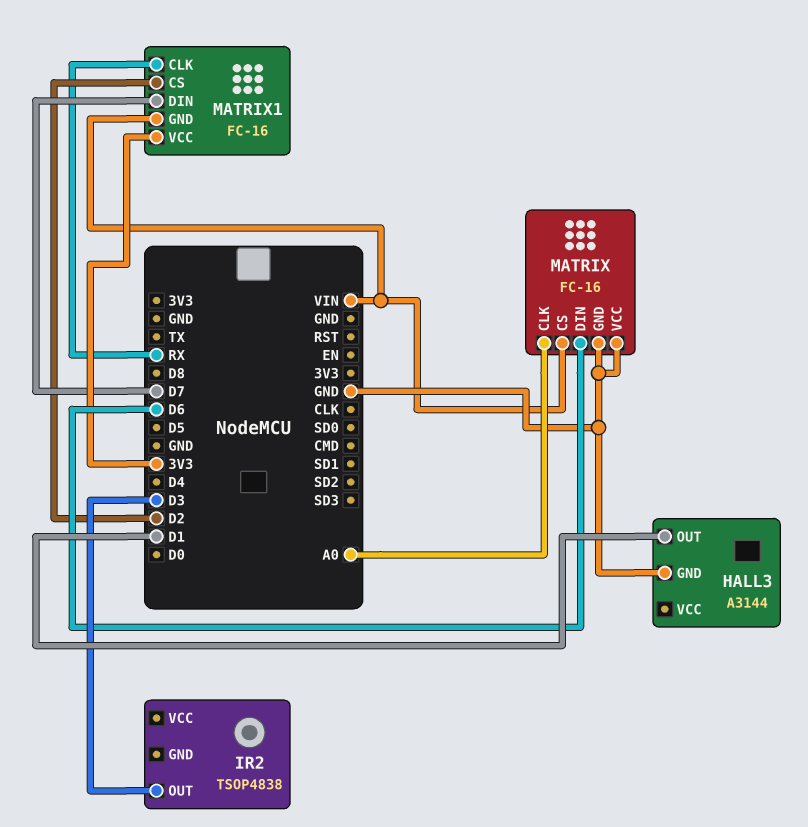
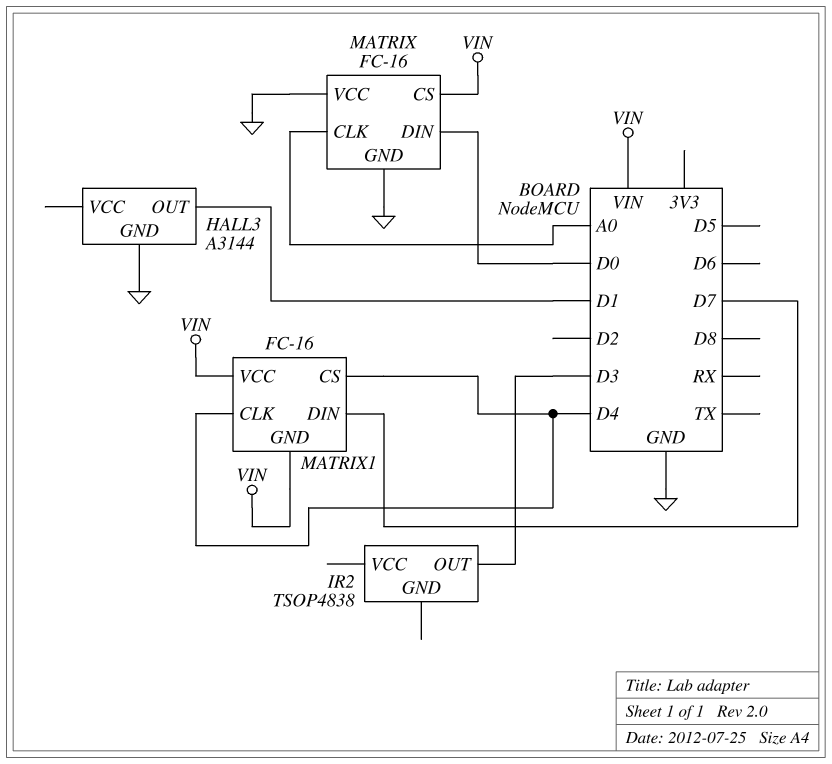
MATRIX pin DIN: D6 -> D0
MATRIX1 pin CLK: RX -> D4
MATRIX1 pin CS: D2 -> D4
MATRIX1 pin VCC: 3V3 -> VIN

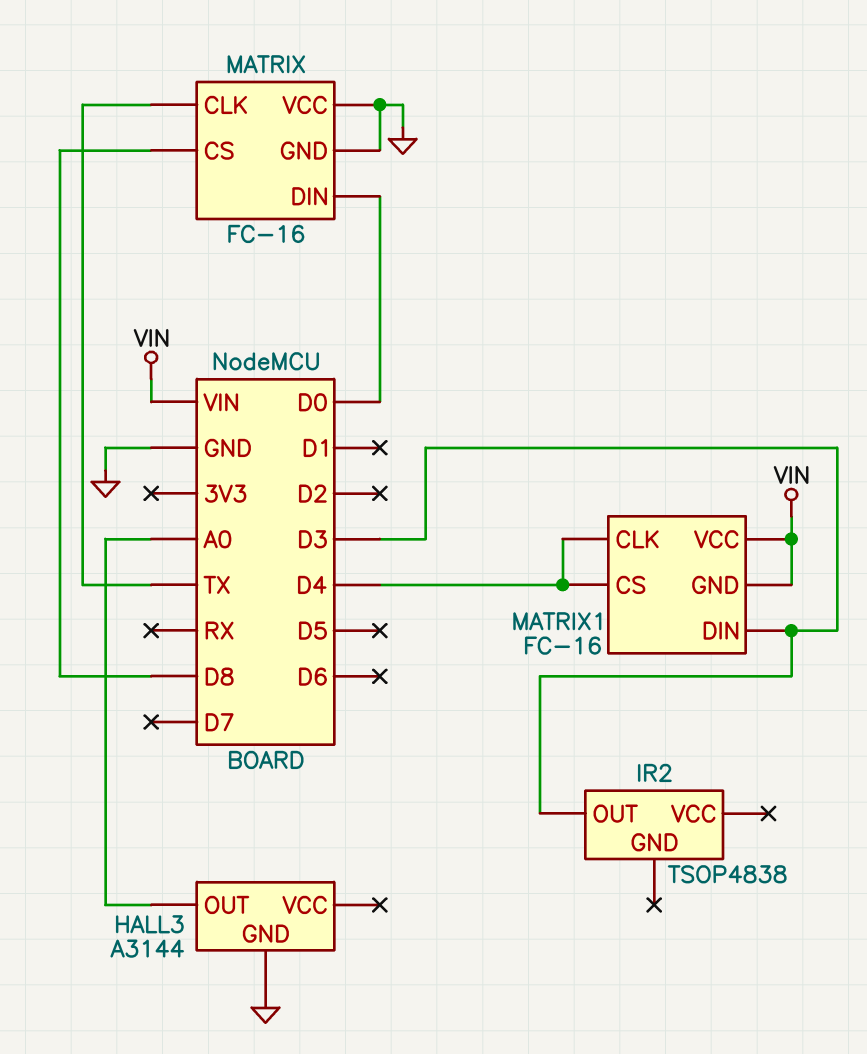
HALL3 pin OUT: D1 -> A0
MATRIX pin CLK: A0 -> TX
MATRIX pin CS: VIN -> D8
MATRIX1 pin DIN: D7 -> D3

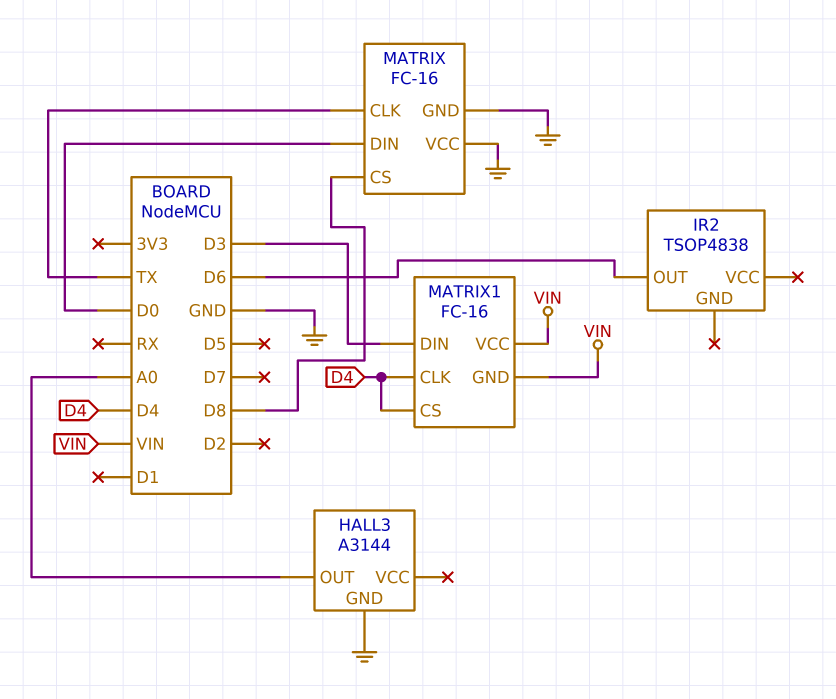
IR2 pin OUT: D3 -> D6

